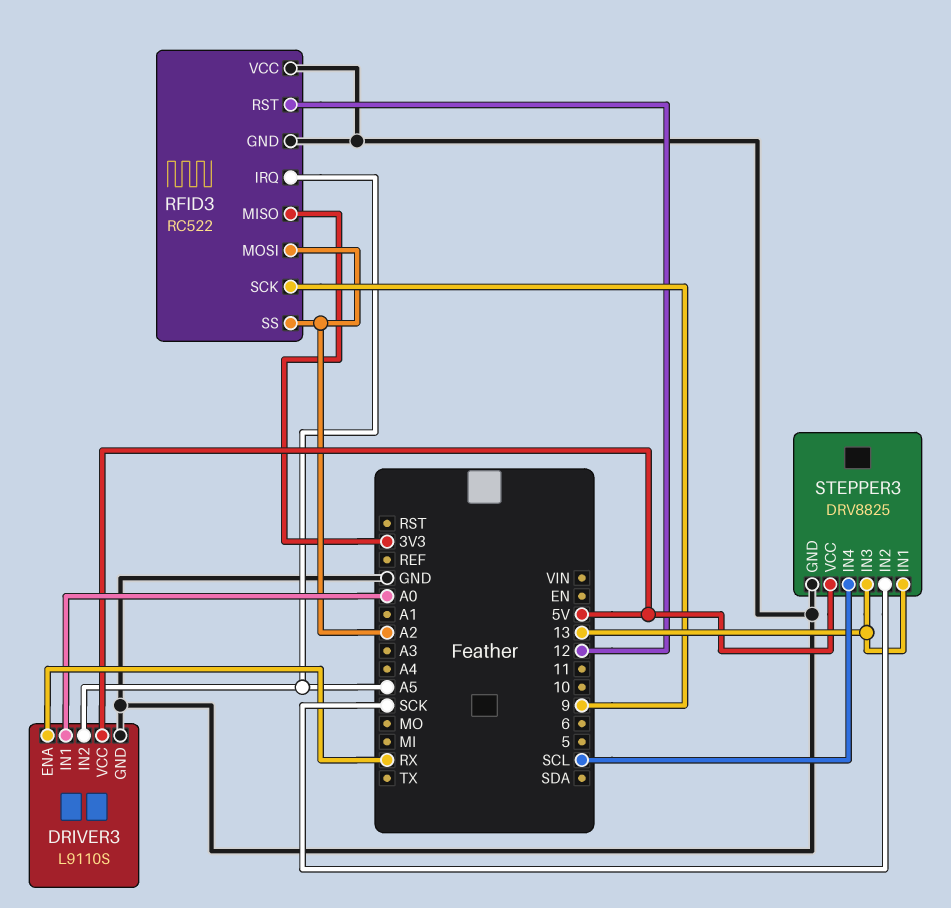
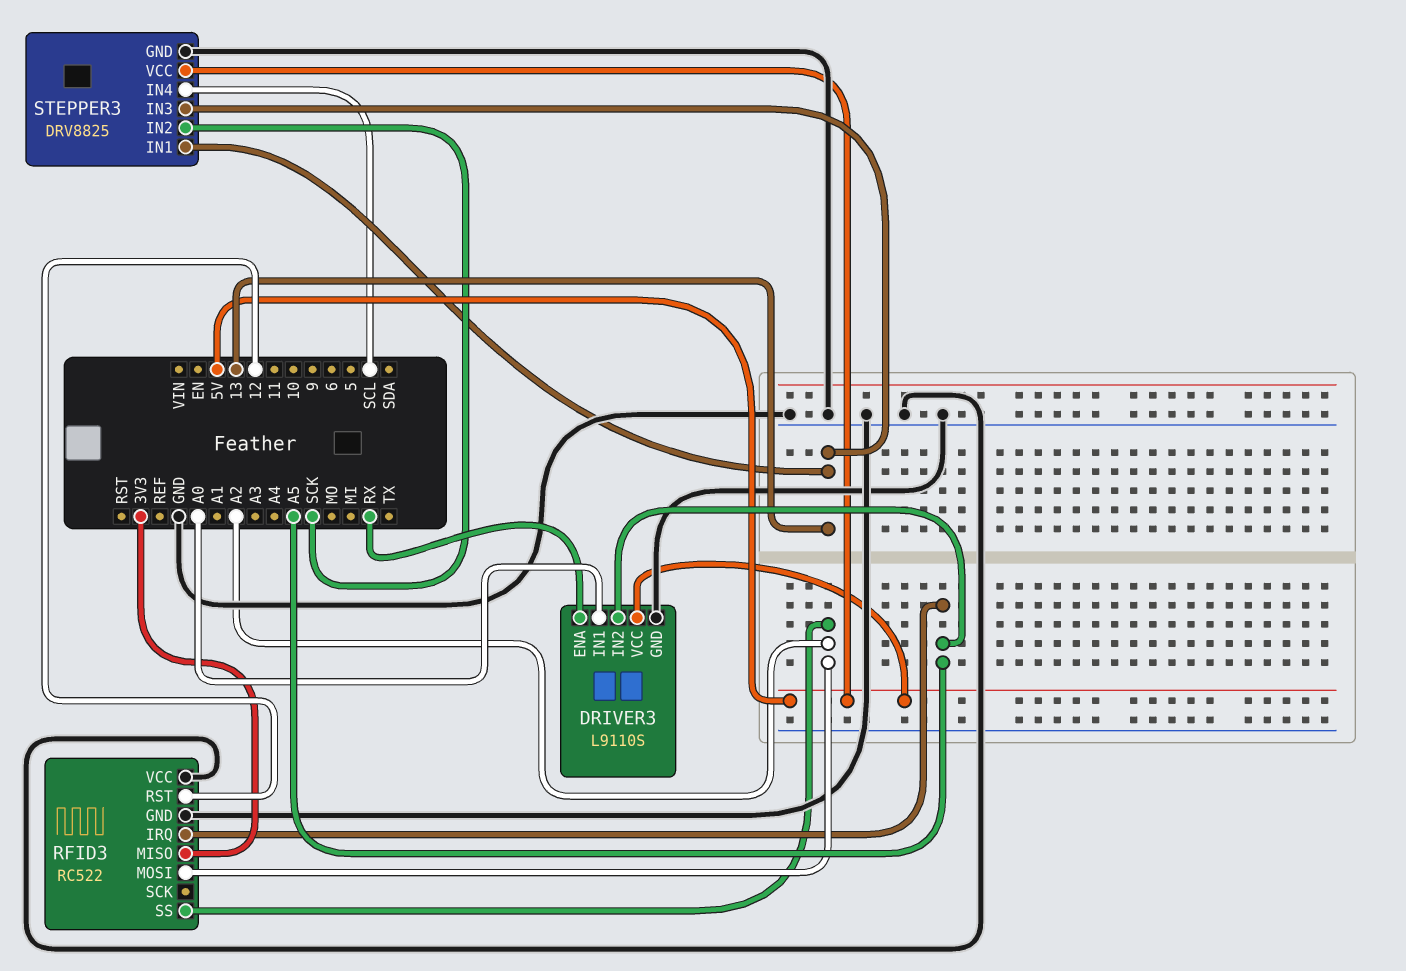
RFID3 pin SCK: 9 -> none

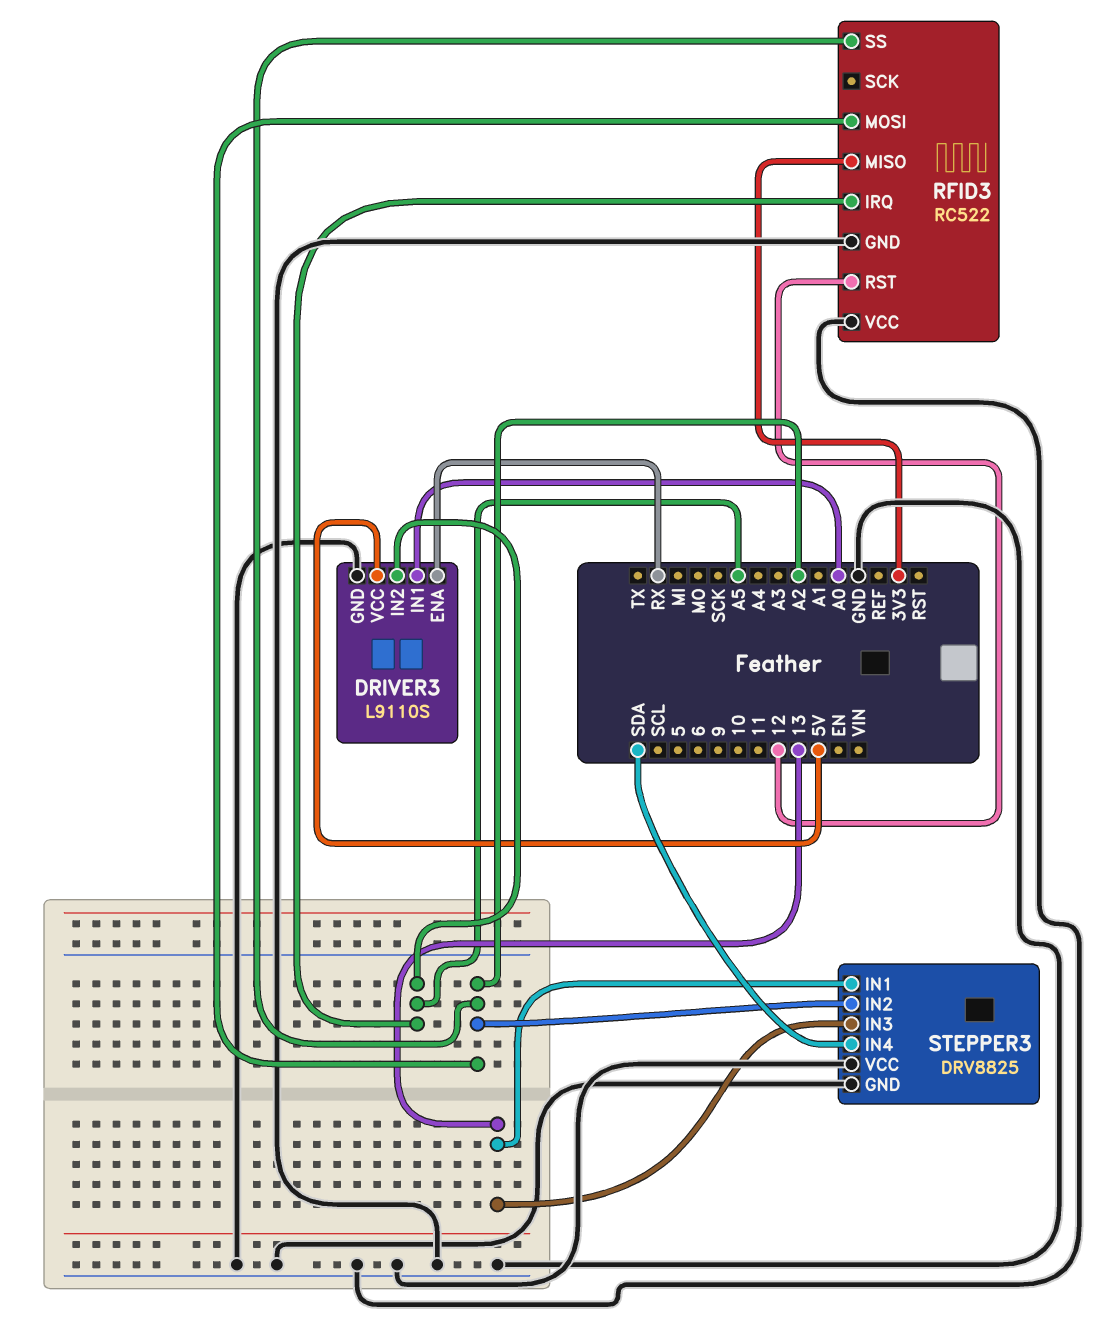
STEPPER3 pin IN2: SCK -> A2
STEPPER3 pin IN4: SCL -> SDA
STEPPER3 pin VCC: 5V -> GND

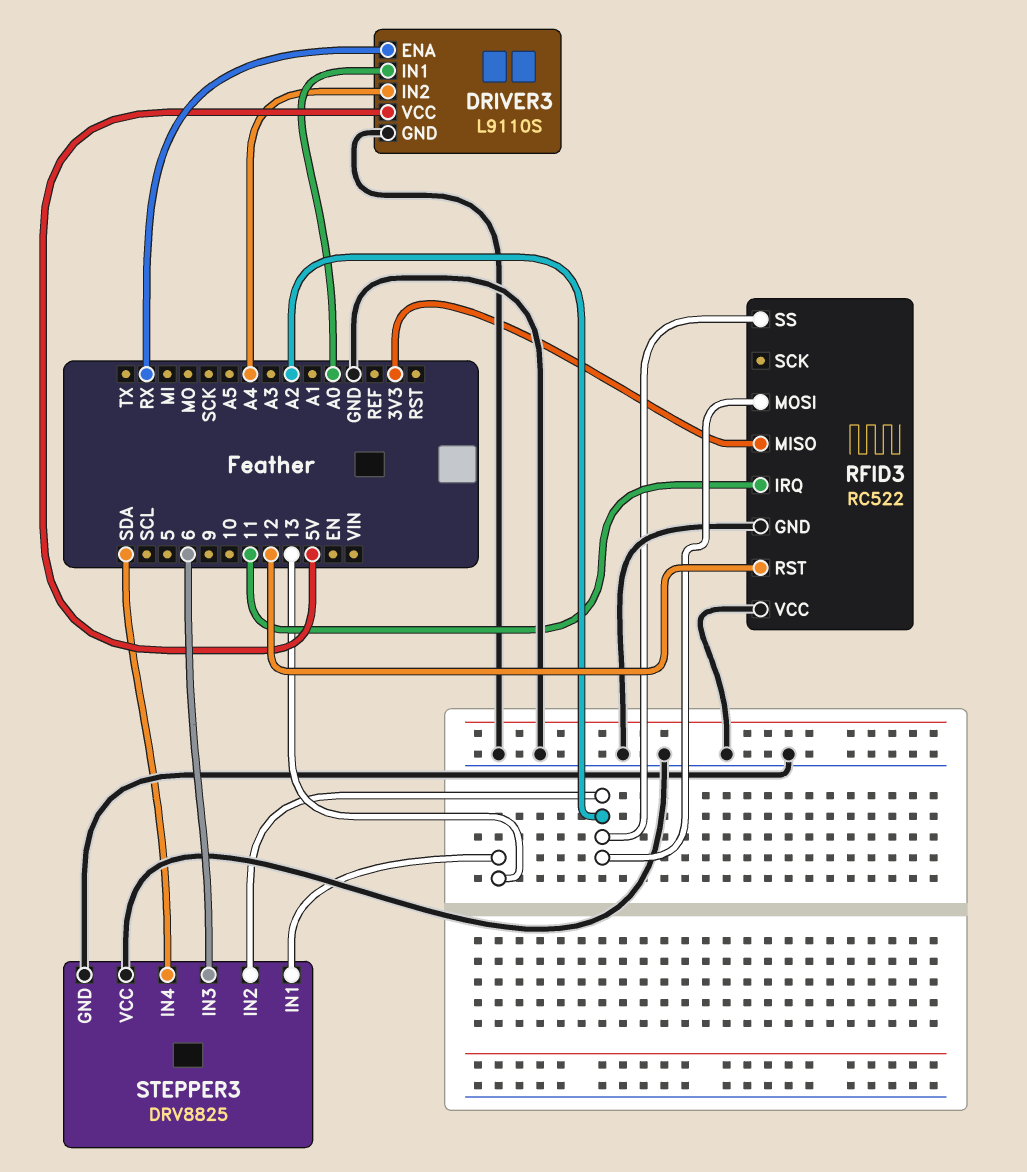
DRIVER3 pin IN2: A5 -> A4
RFID3 pin IRQ: A5 -> 11
STEPPER3 pin IN3: 13 -> 6

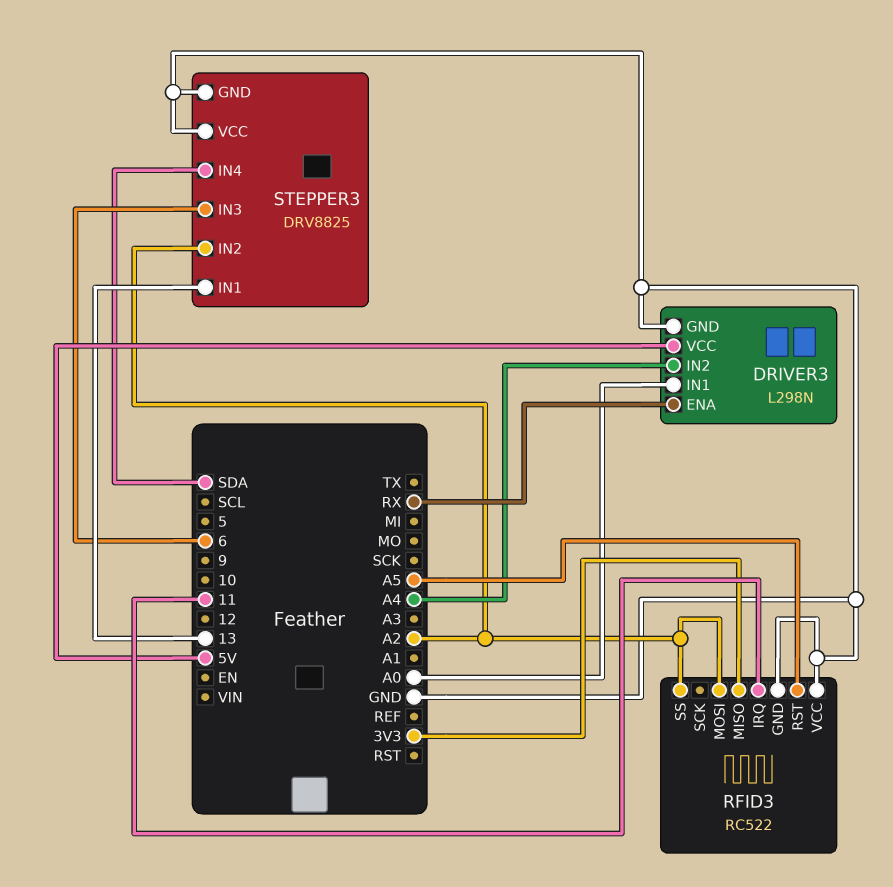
DRIVER3: L9110S -> L298N
RFID3 pin RST: 12 -> A5

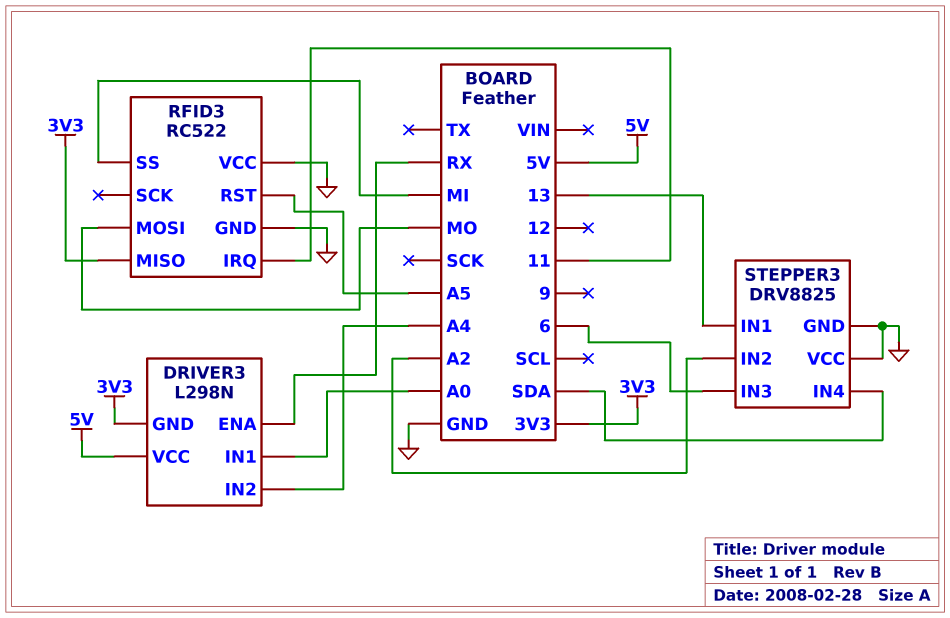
DRIVER3 pin GND: GND -> 3V3
RFID3 pin MOSI: A2 -> MO
RFID3 pin SS: A2 -> MI

